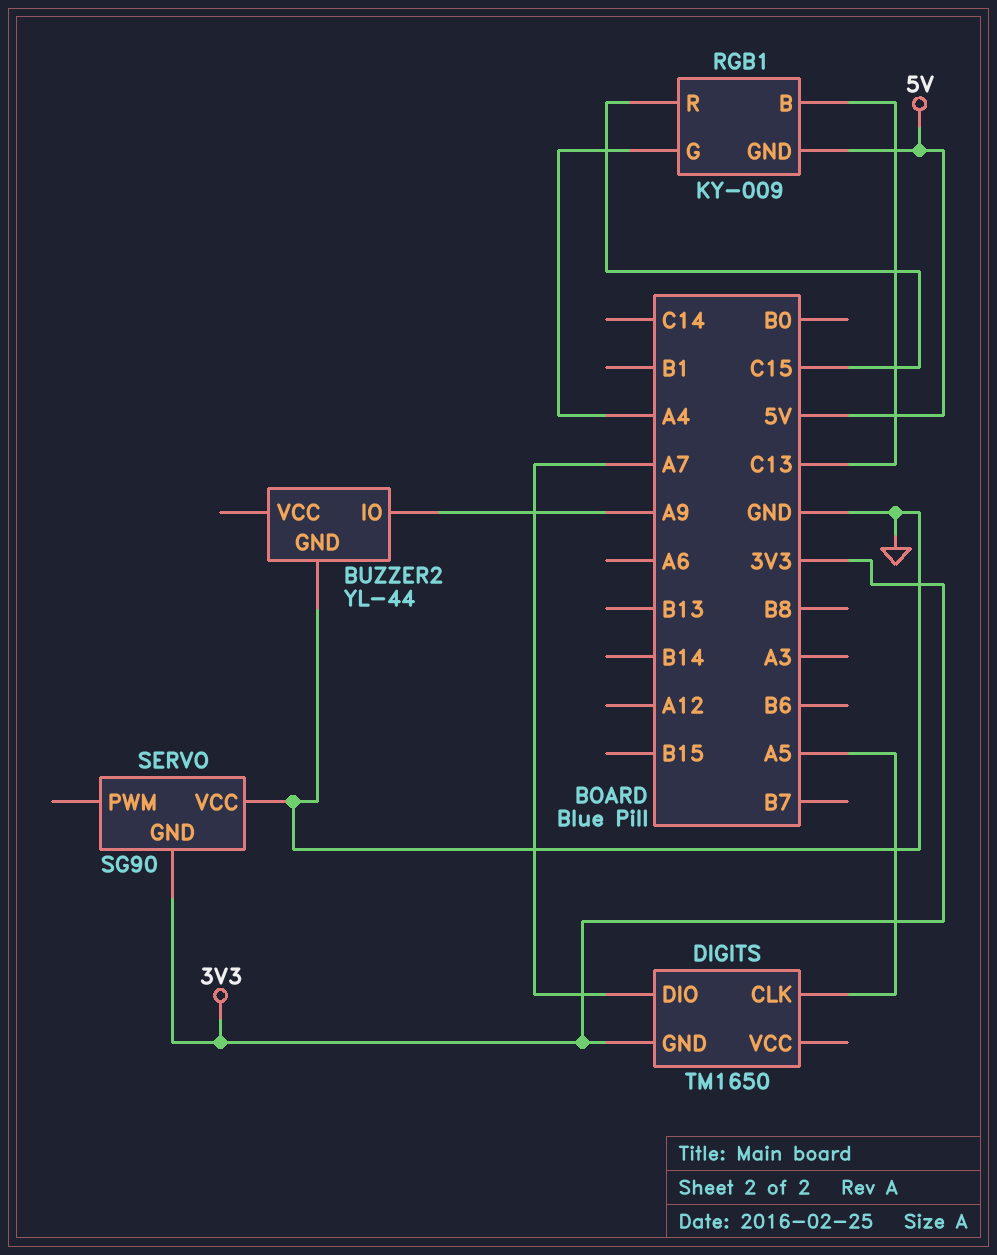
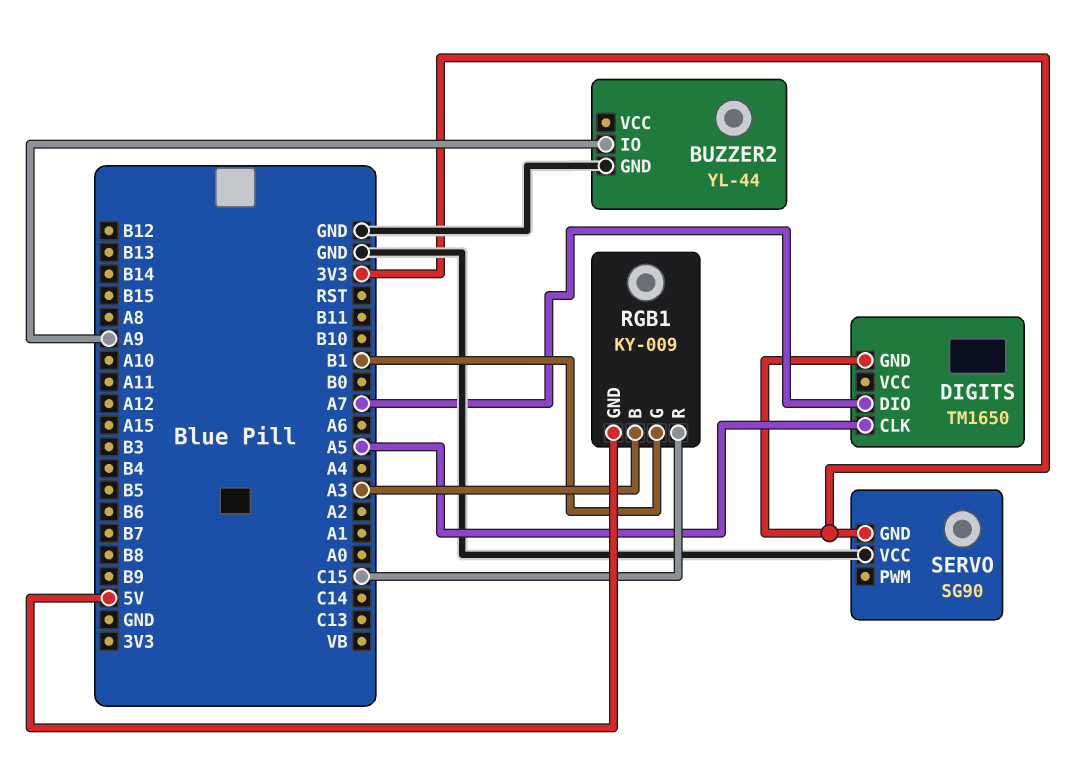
RGB1 pin B: C13 -> A3
RGB1 pin G: A4 -> B1

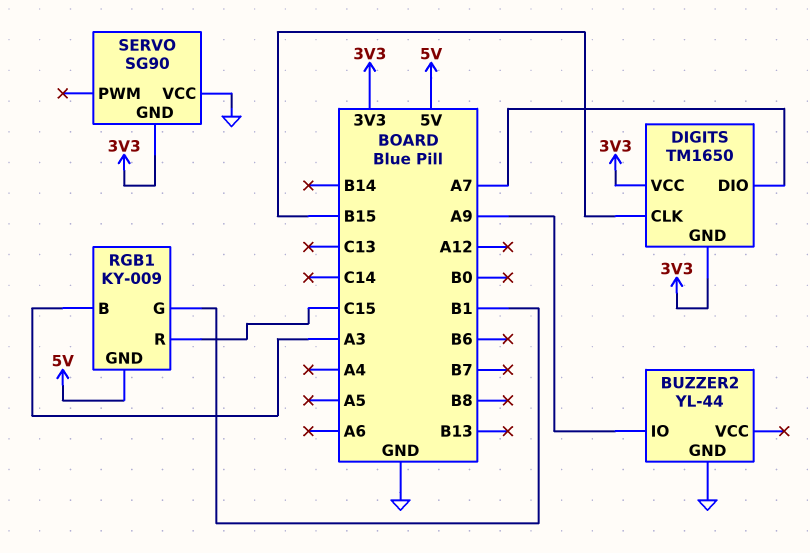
DIGITS pin CLK: A5 -> B15
DIGITS pin VCC: none -> 3V3

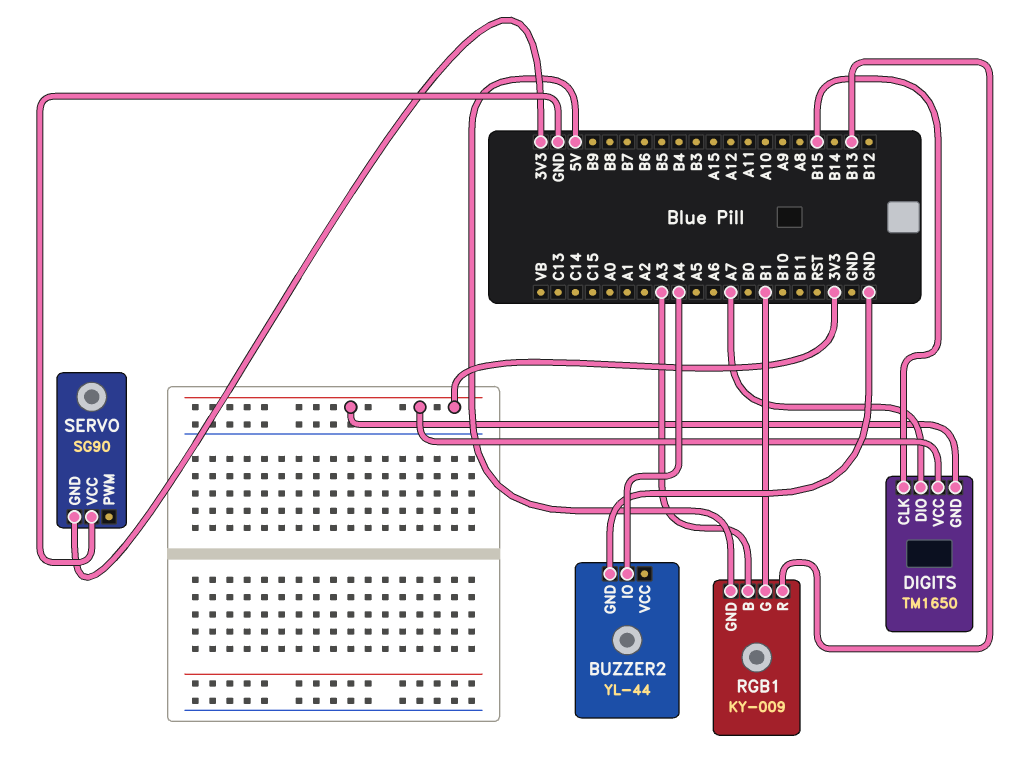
BUZZER2 pin IO: A9 -> A4
RGB1 pin R: C15 -> B13

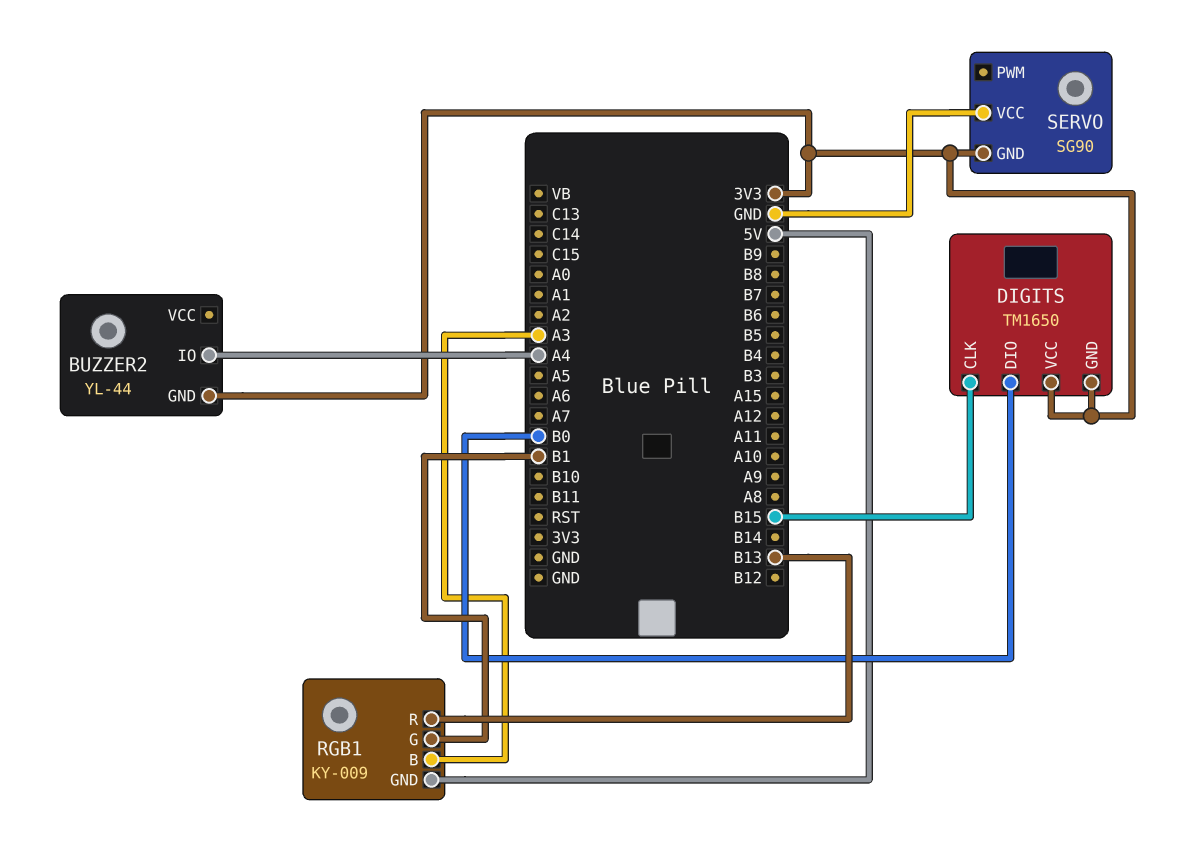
BUZZER2 pin GND: GND -> 3V3
DIGITS pin DIO: A7 -> B0

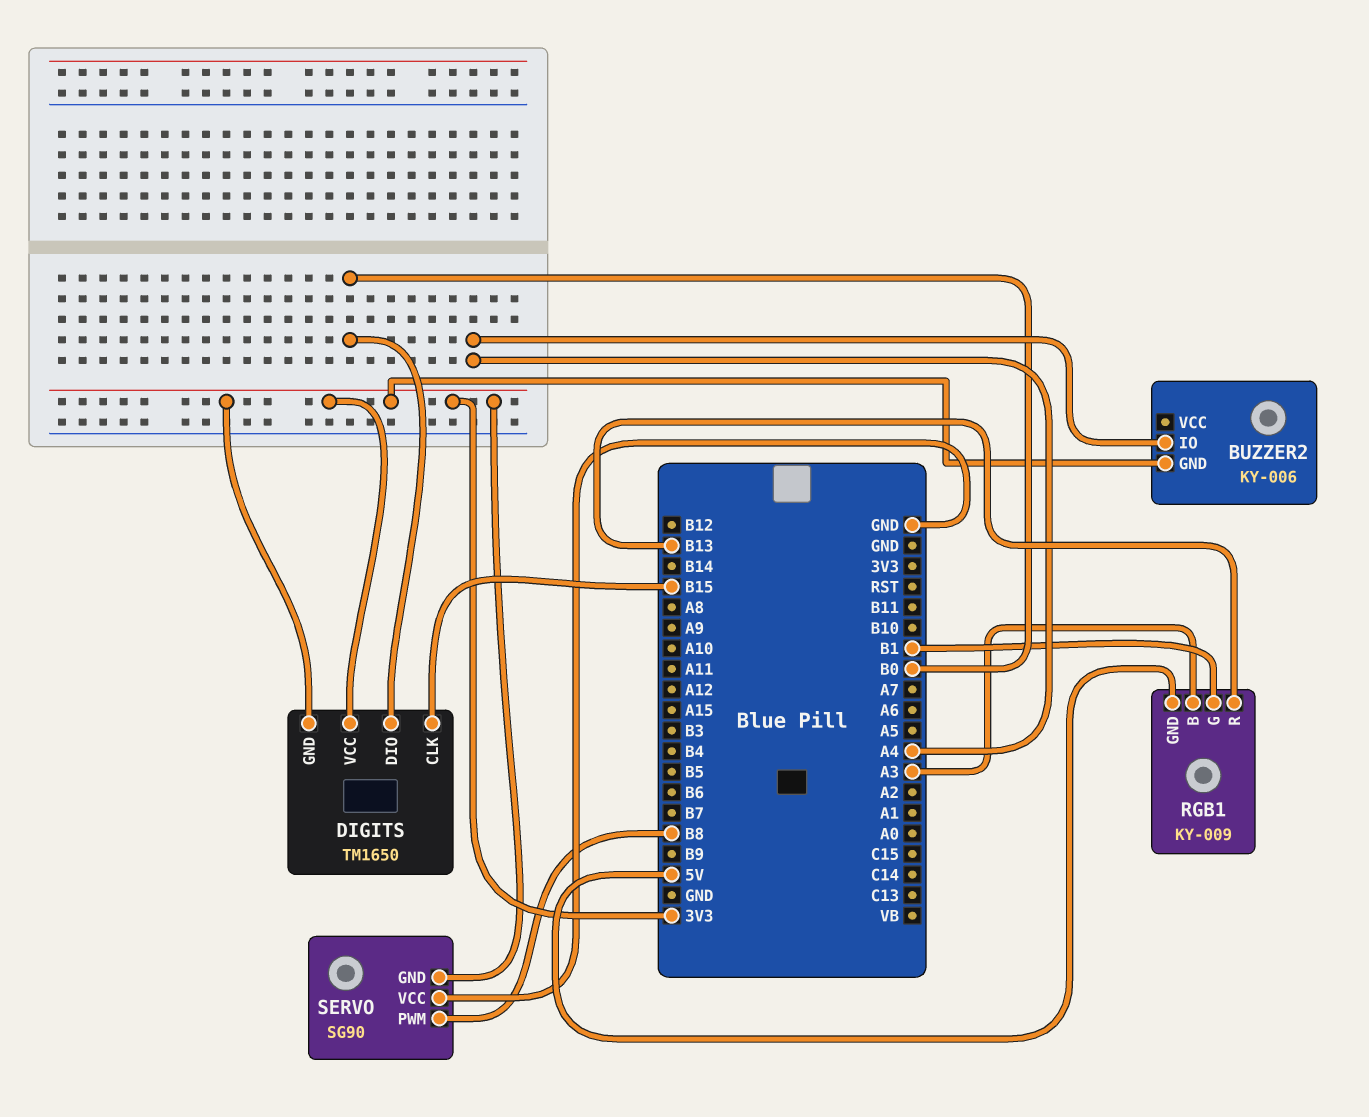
BUZZER2: YL-44 -> KY-006
SERVO pin PWM: none -> B8

